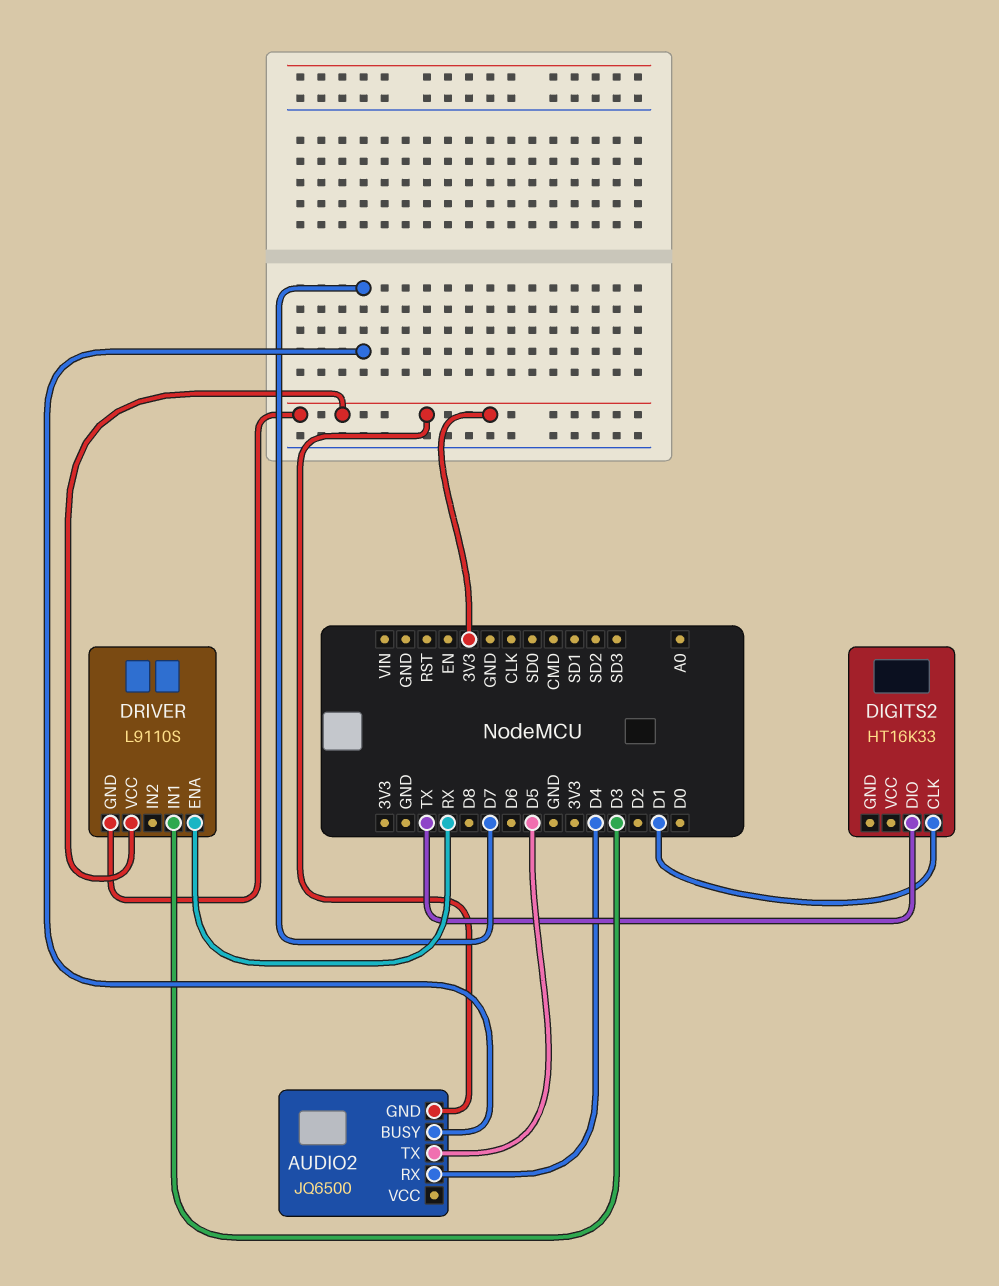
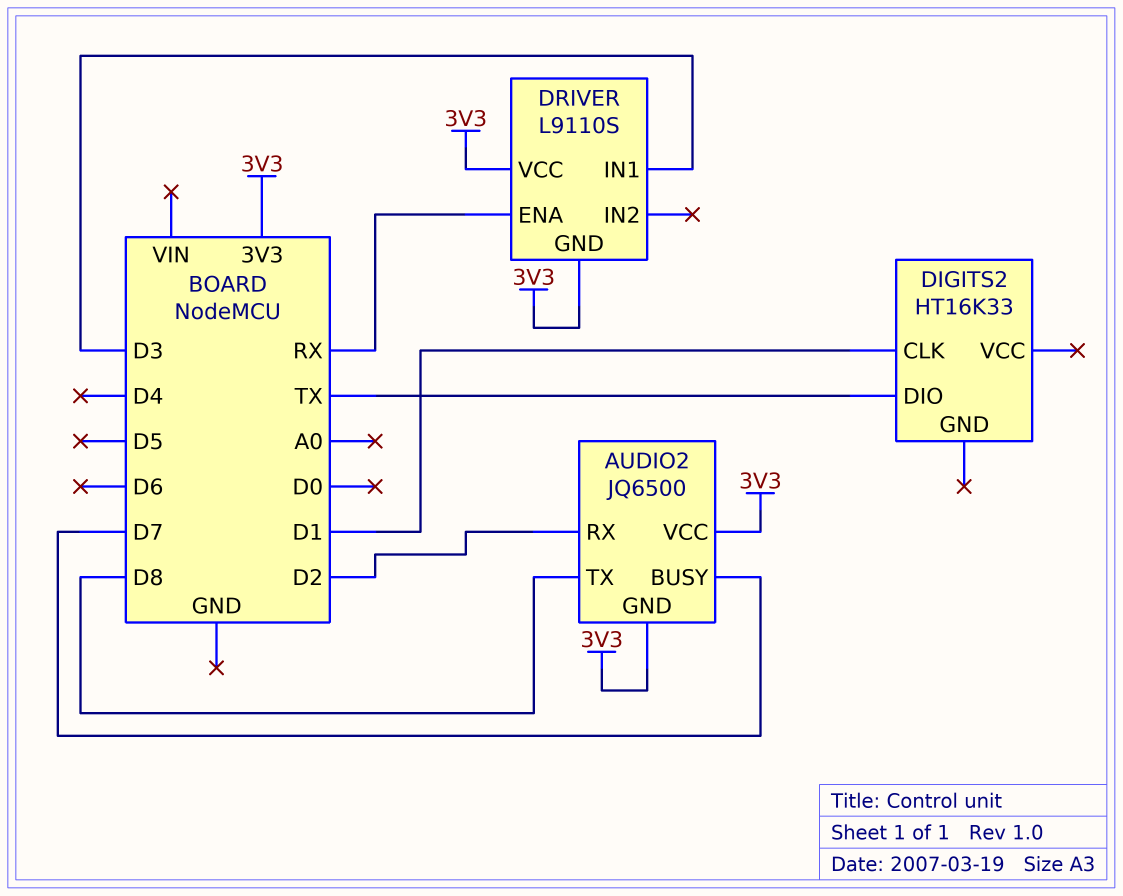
AUDIO2 pin RX: D4 -> D2
AUDIO2 pin TX: D5 -> D8
AUDIO2 pin VCC: none -> 3V3

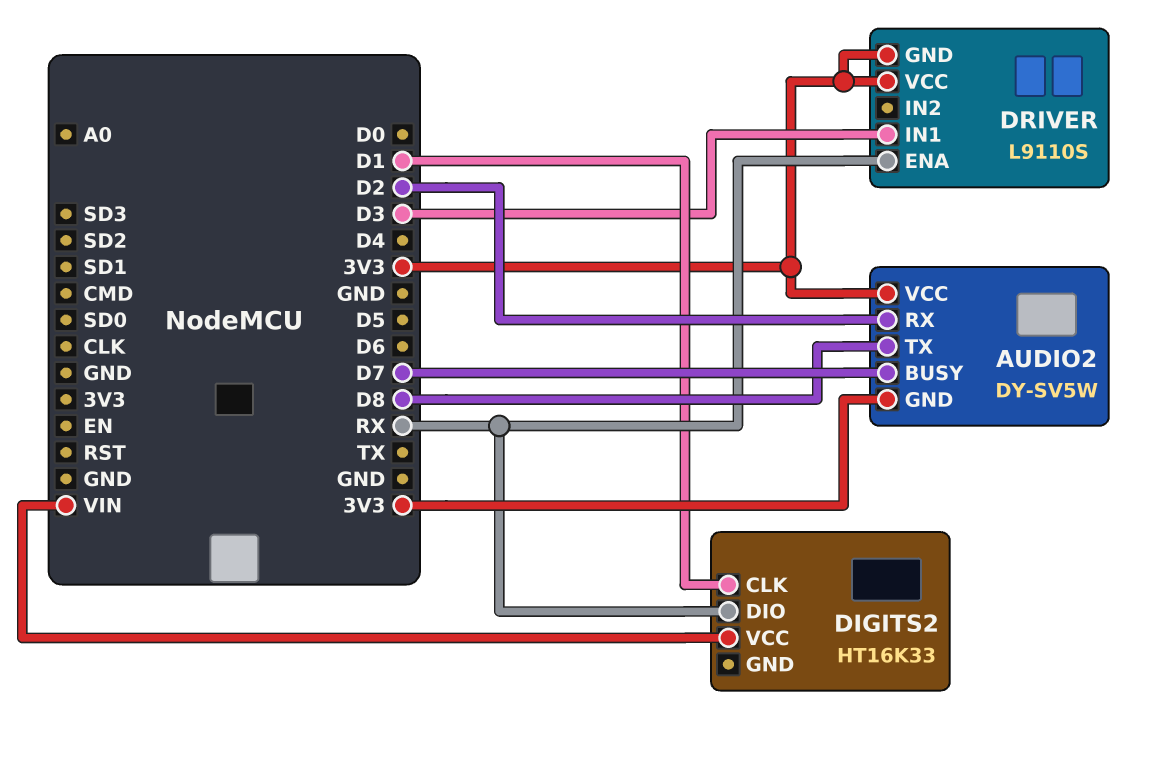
AUDIO2: JQ6500 -> DY-SV5W
DIGITS2 pin DIO: TX -> RX
DIGITS2 pin VCC: none -> VIN

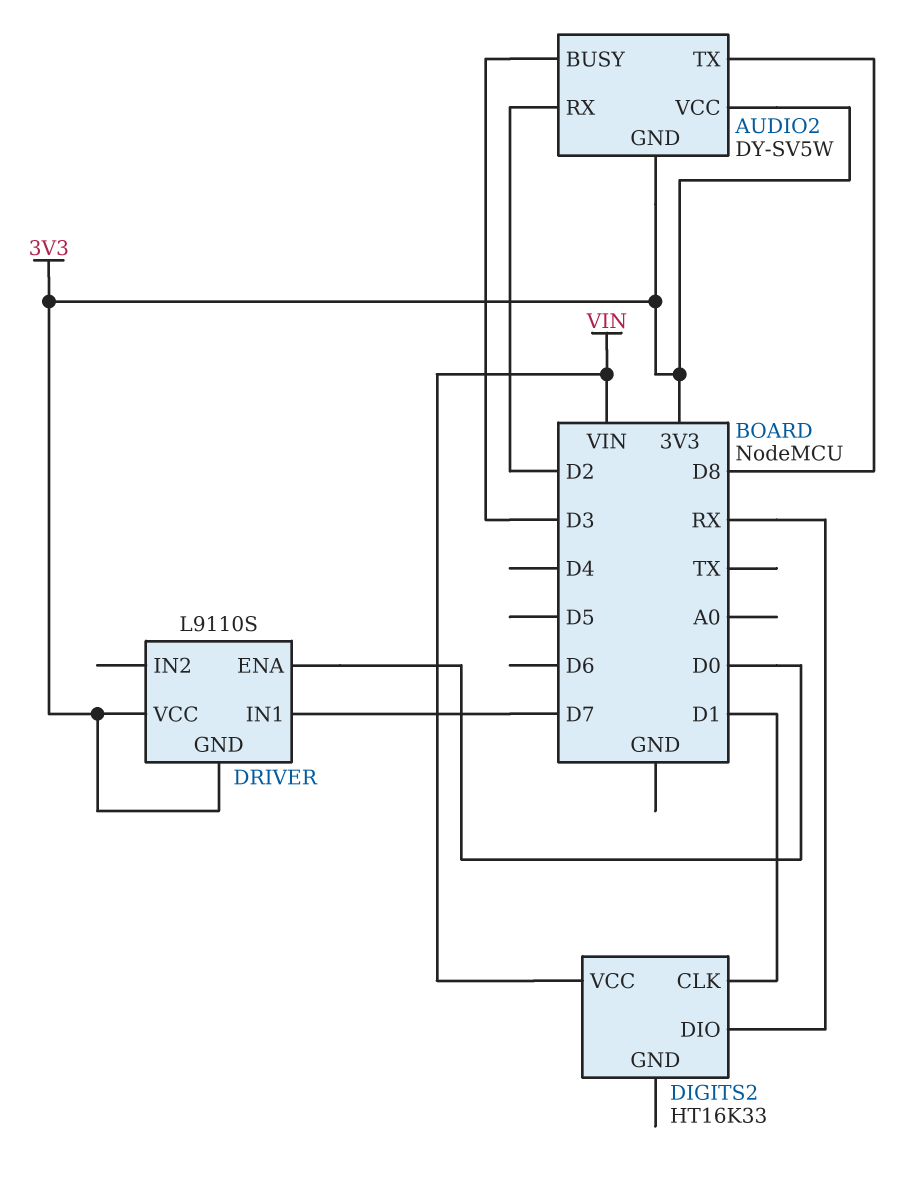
AUDIO2 pin BUSY: D7 -> D3
DRIVER pin ENA: RX -> D0
DRIVER pin IN1: D3 -> D7

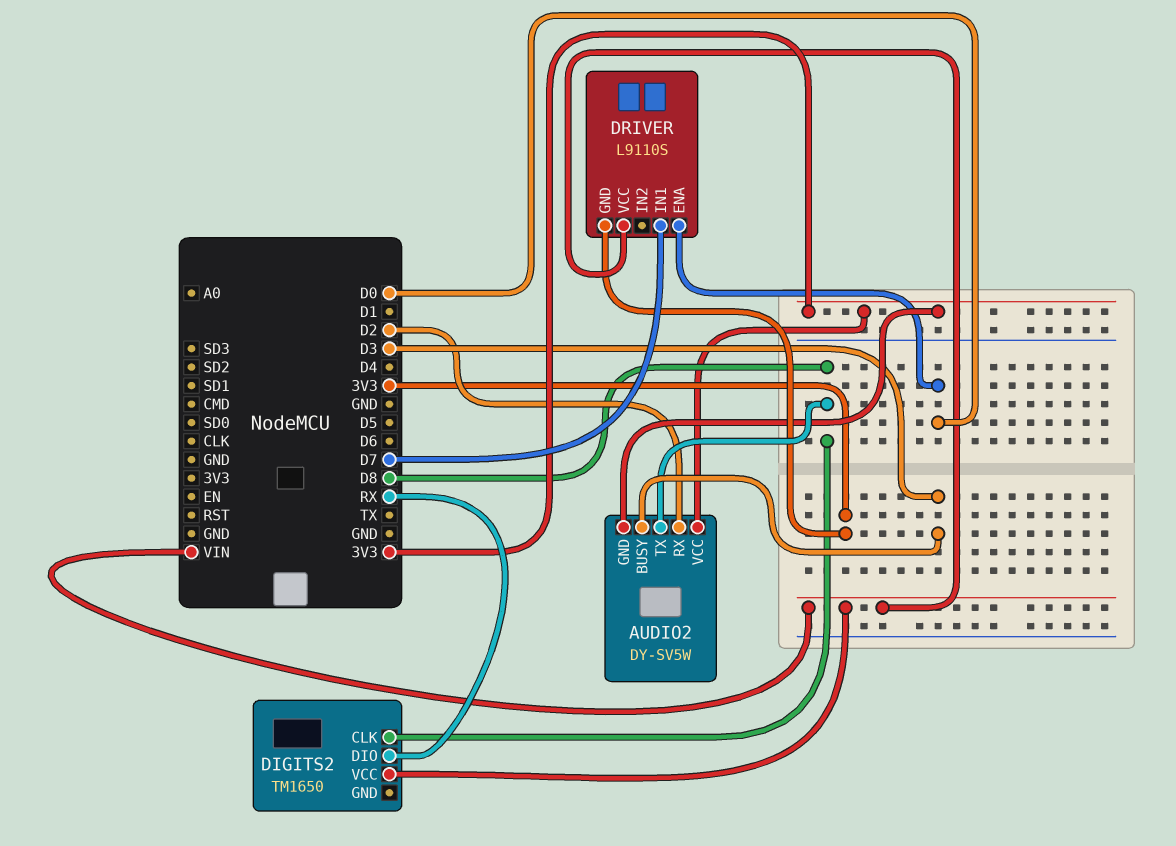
DIGITS2: HT16K33 -> TM1650
DIGITS2 pin CLK: D1 -> D8
DRIVER pin VCC: 3V3 -> VIN

